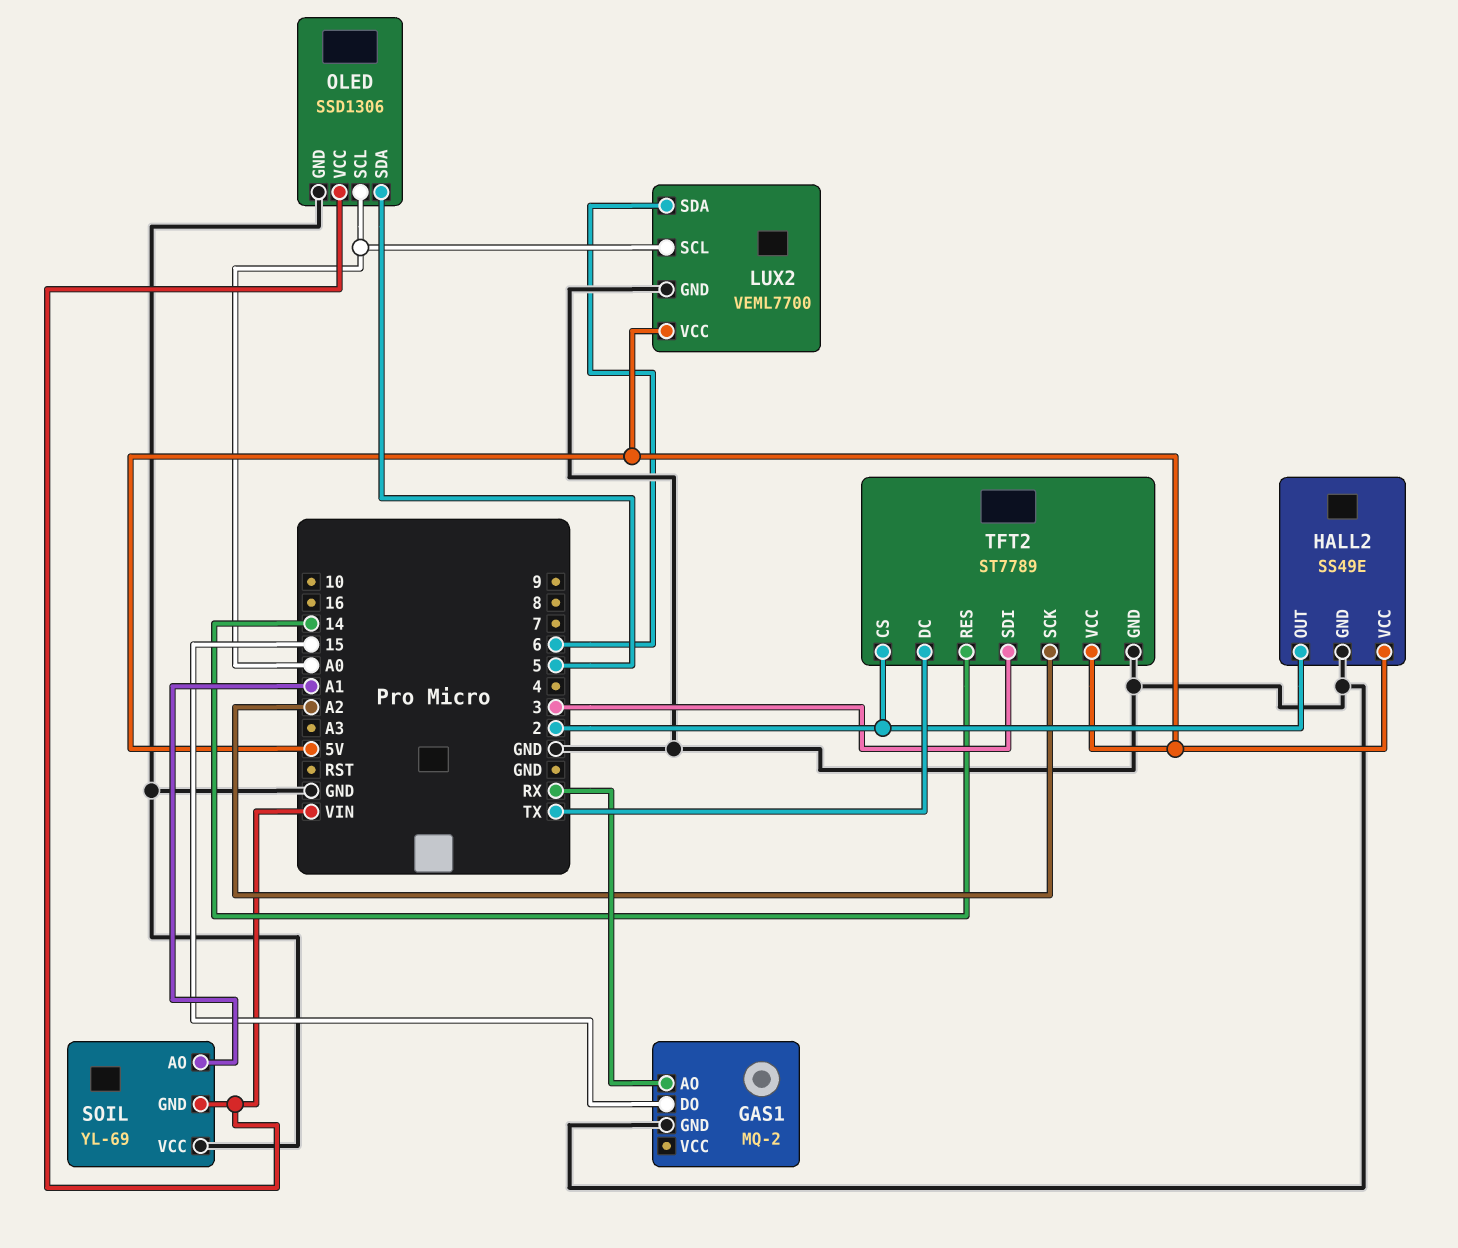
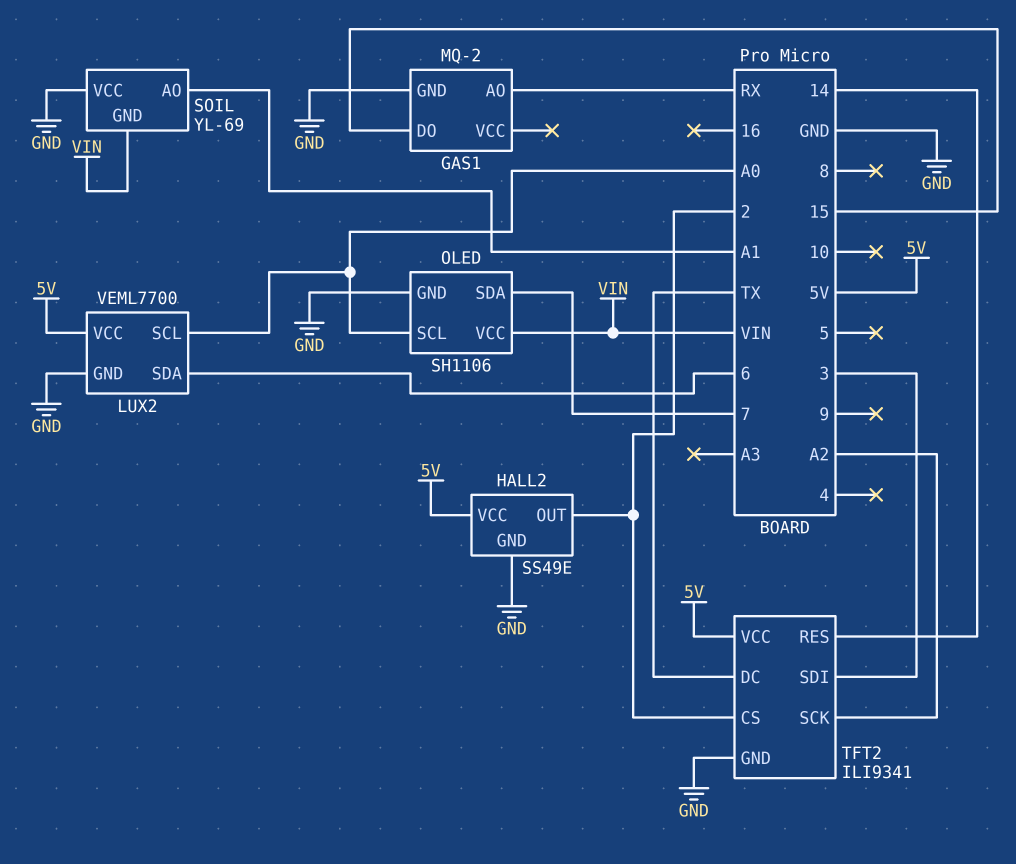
OLED: SSD1306 -> SH1106
OLED pin SDA: 5 -> 7
TFT2: ST7789 -> ILI9341

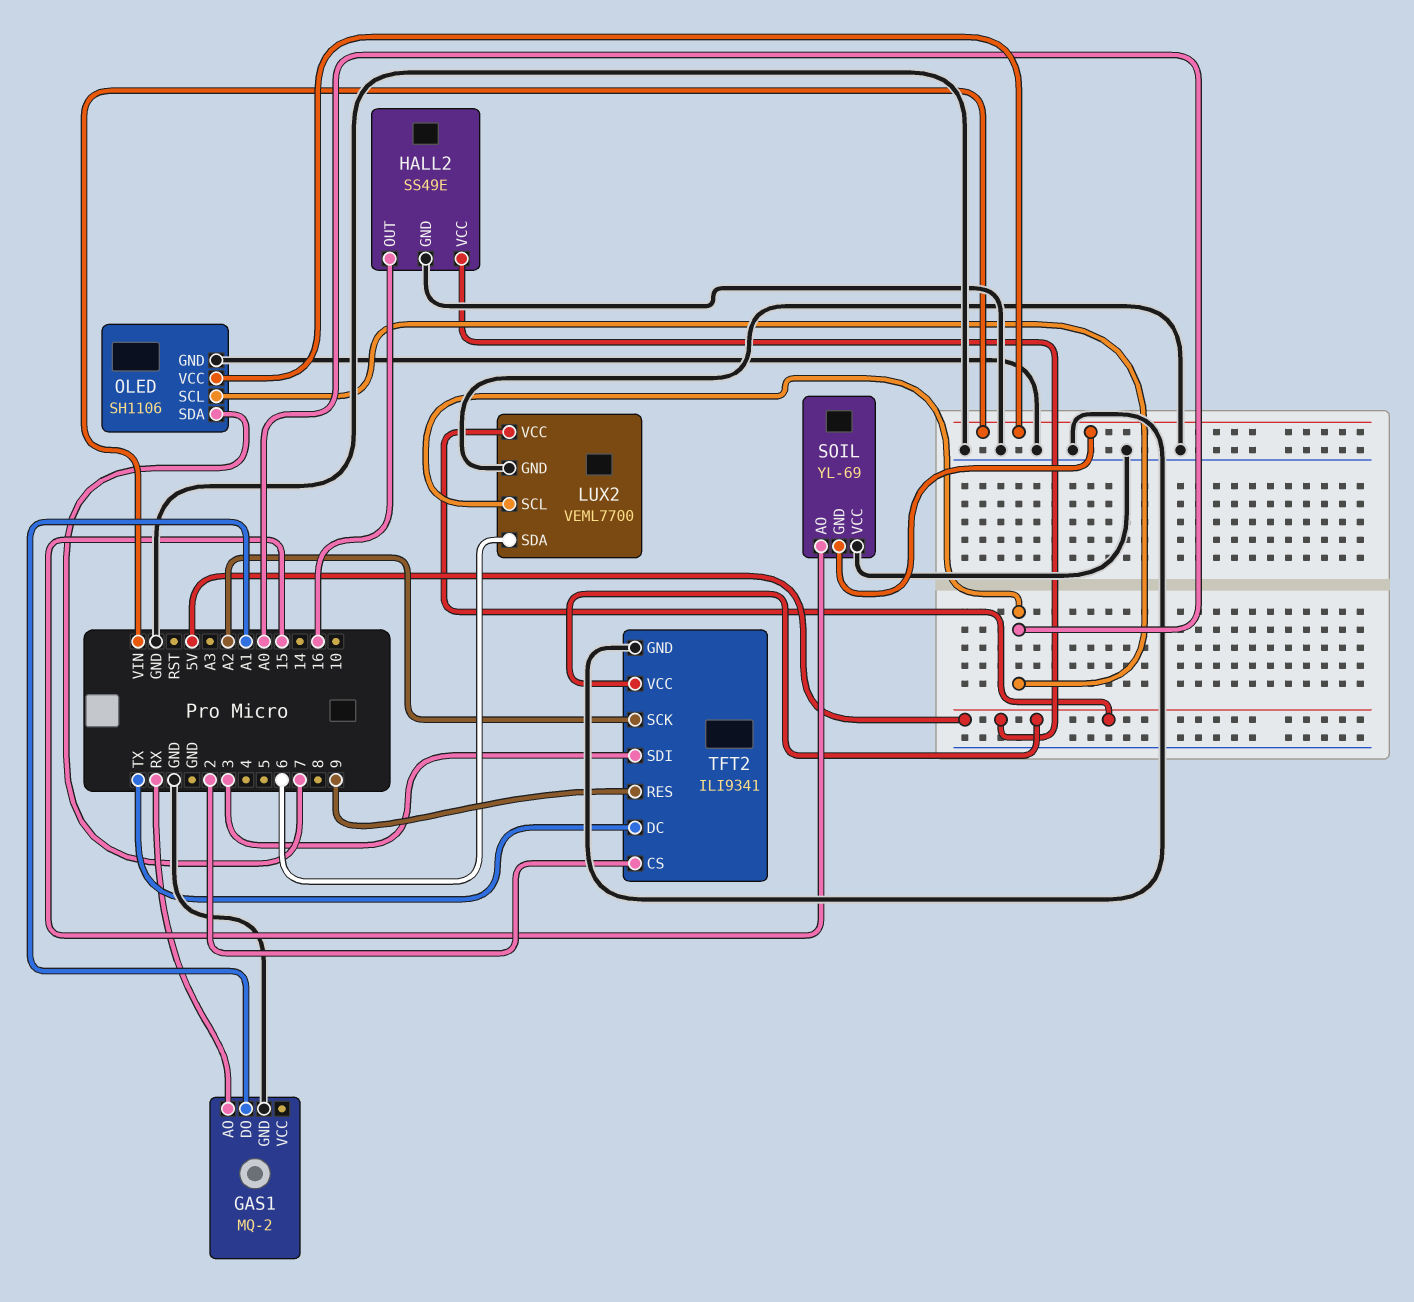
GAS1 pin DO: 15 -> A1
HALL2 pin OUT: 2 -> 16
SOIL pin AO: A1 -> 15
TFT2 pin RES: 14 -> 9

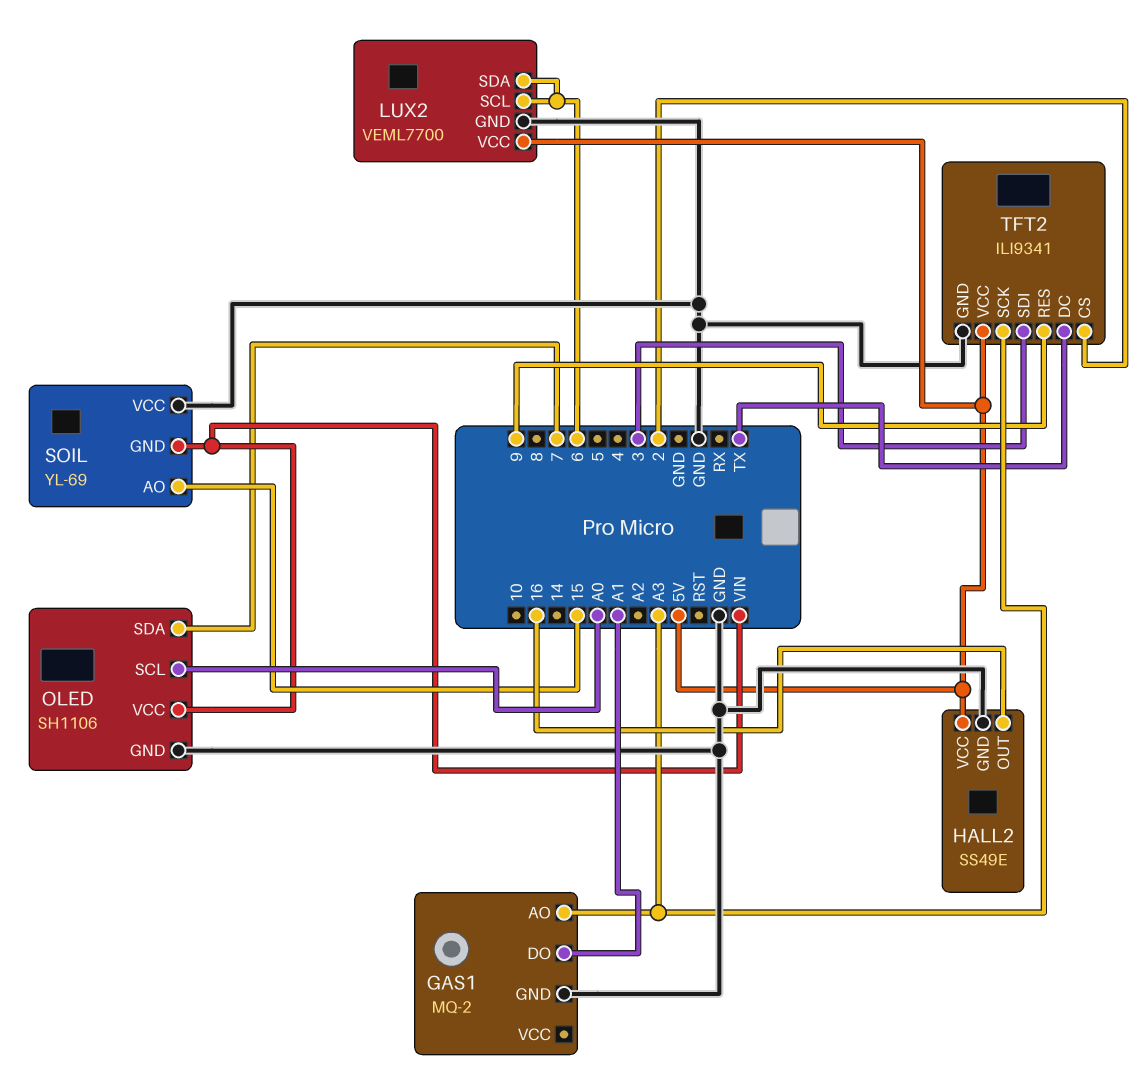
GAS1 pin AO: RX -> A3
LUX2 pin SCL: A0 -> 6
TFT2 pin SCK: A2 -> A3

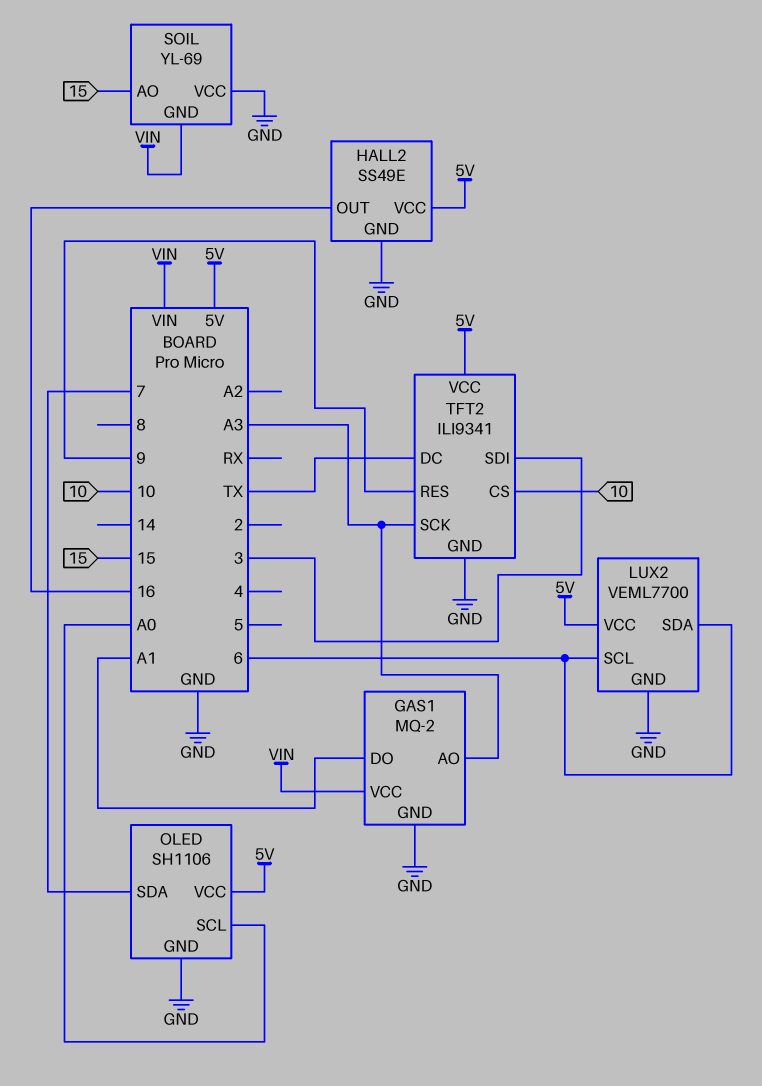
GAS1 pin VCC: none -> VIN
OLED pin VCC: VIN -> 5V
TFT2 pin CS: 2 -> 10

